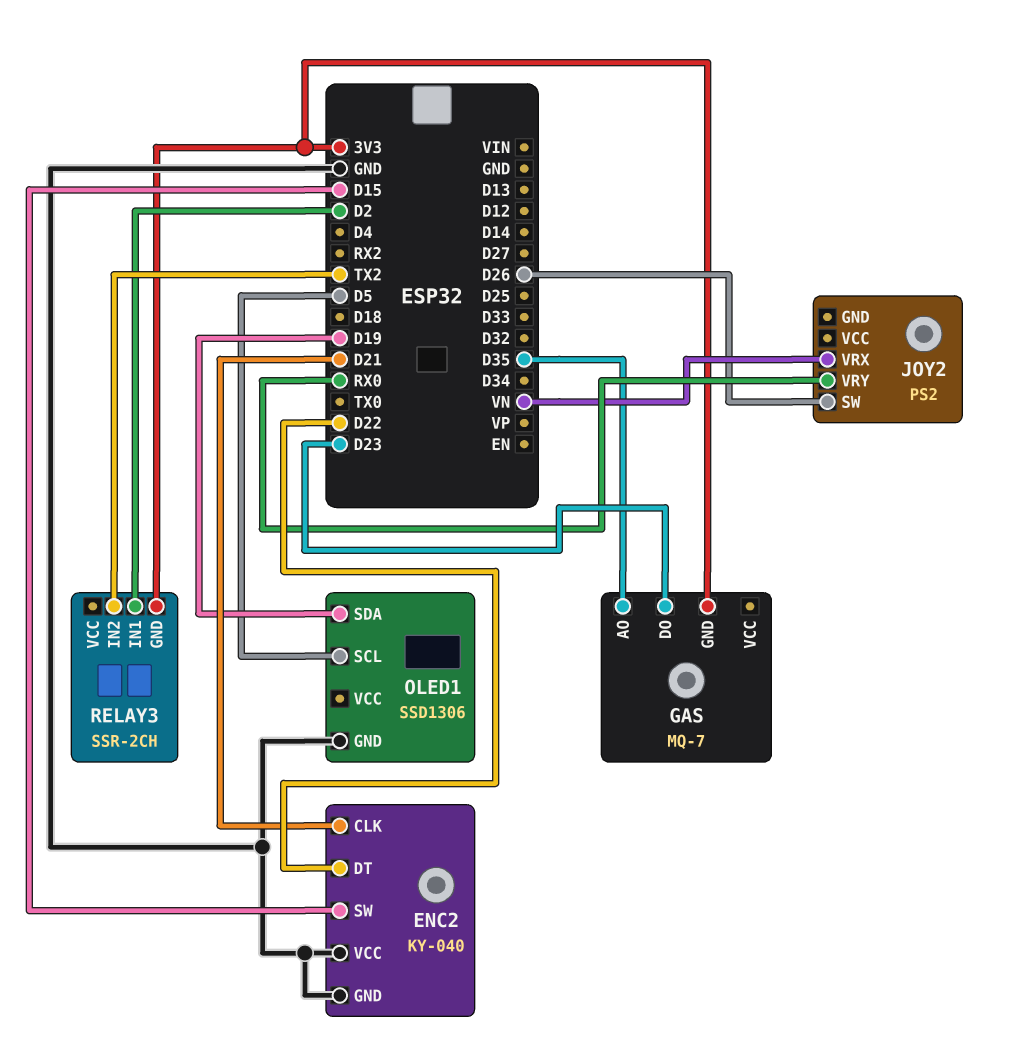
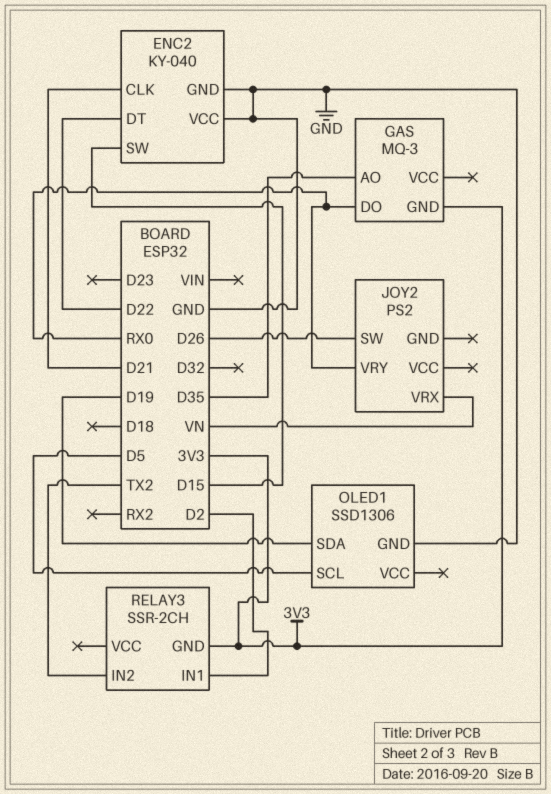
GAS: MQ-7 -> MQ-3
GAS pin DO: D23 -> RX0

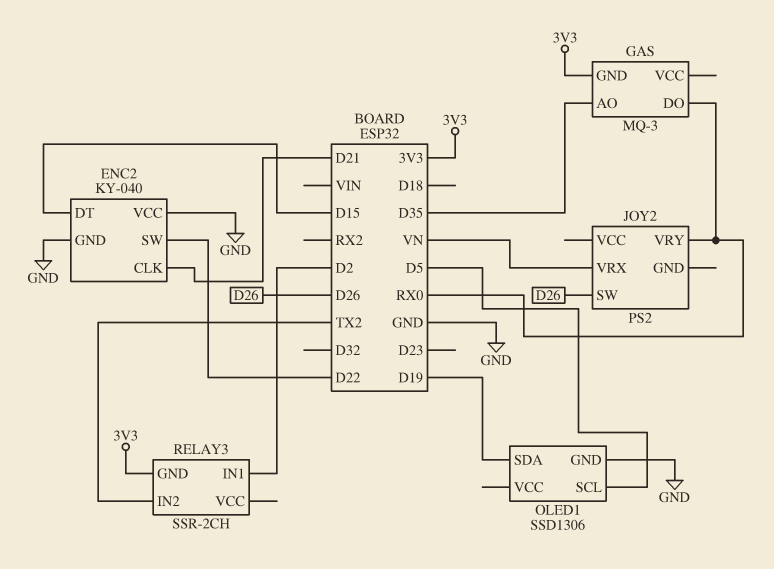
ENC2 pin DT: D22 -> D15
ENC2 pin SW: D15 -> D22

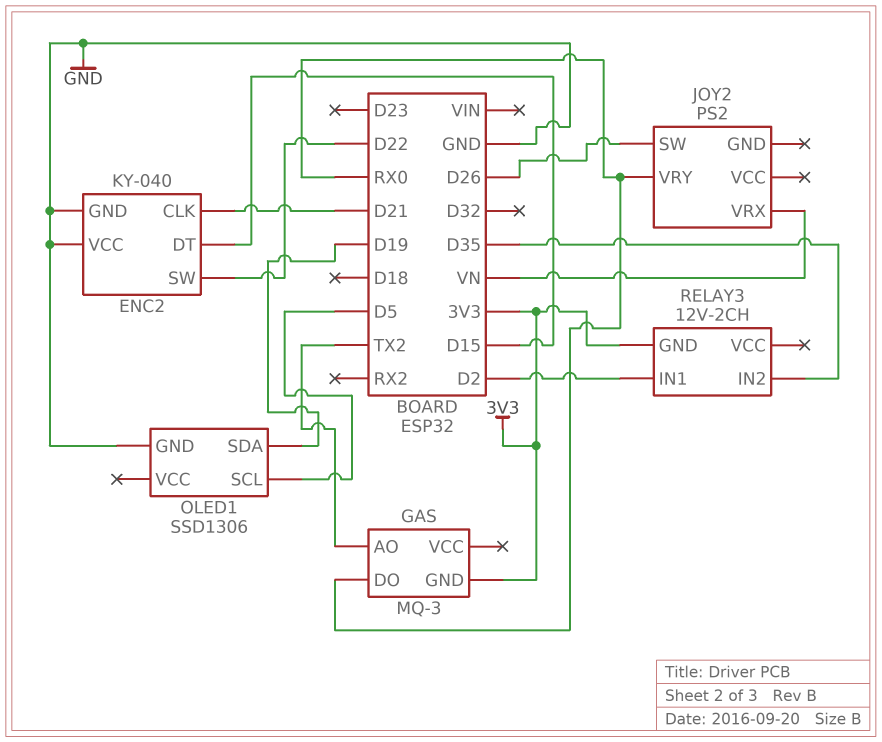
GAS pin AO: D35 -> TX2
RELAY3: SSR-2CH -> 12V-2CH
RELAY3 pin IN2: TX2 -> D35

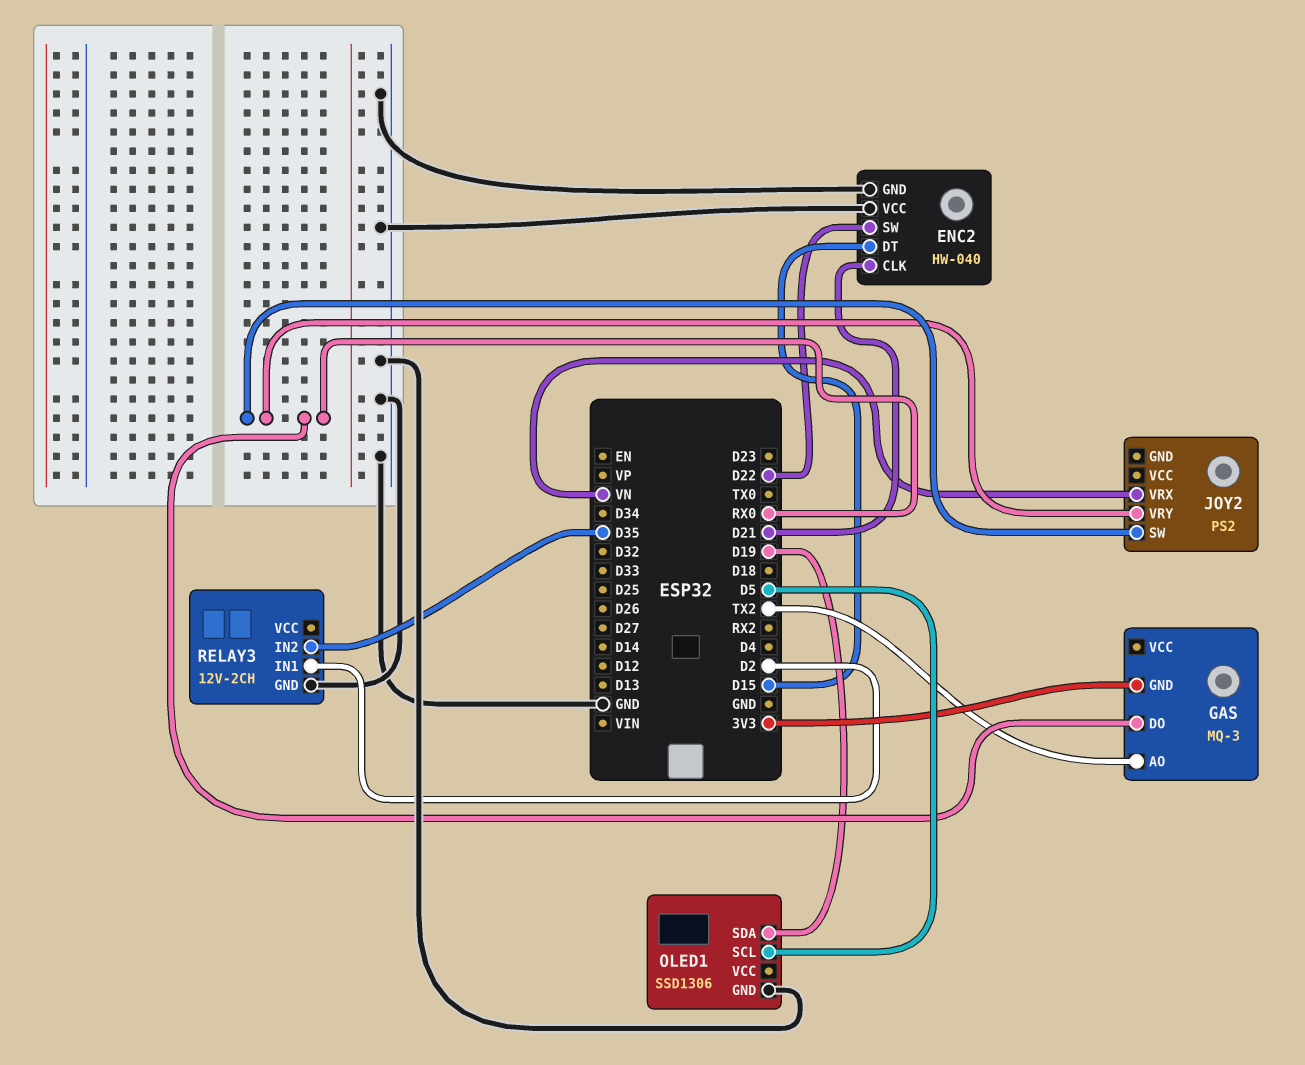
ENC2: KY-040 -> HW-040
JOY2 pin SW: D26 -> RX0
RELAY3 pin GND: 3V3 -> GND

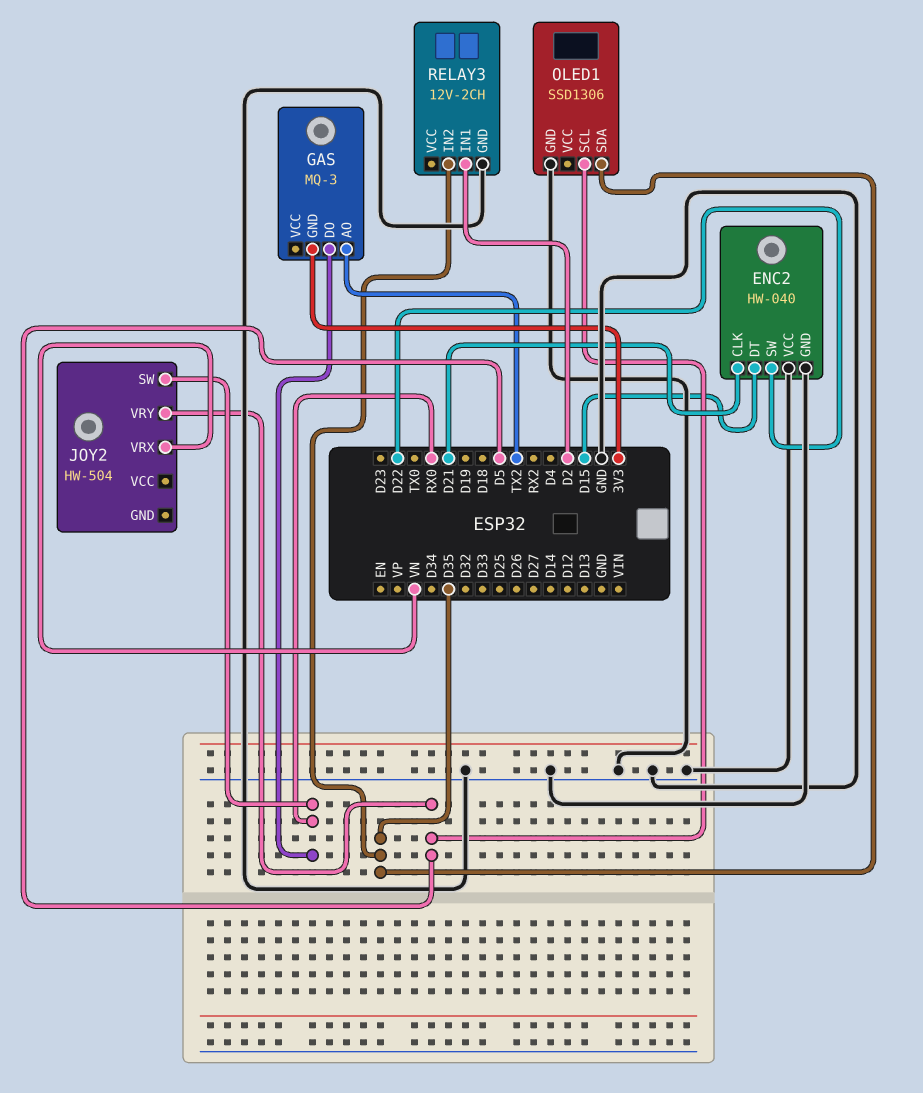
JOY2: PS2 -> HW-504
JOY2 pin VRY: RX0 -> D5
OLED1 pin SDA: D19 -> D35

